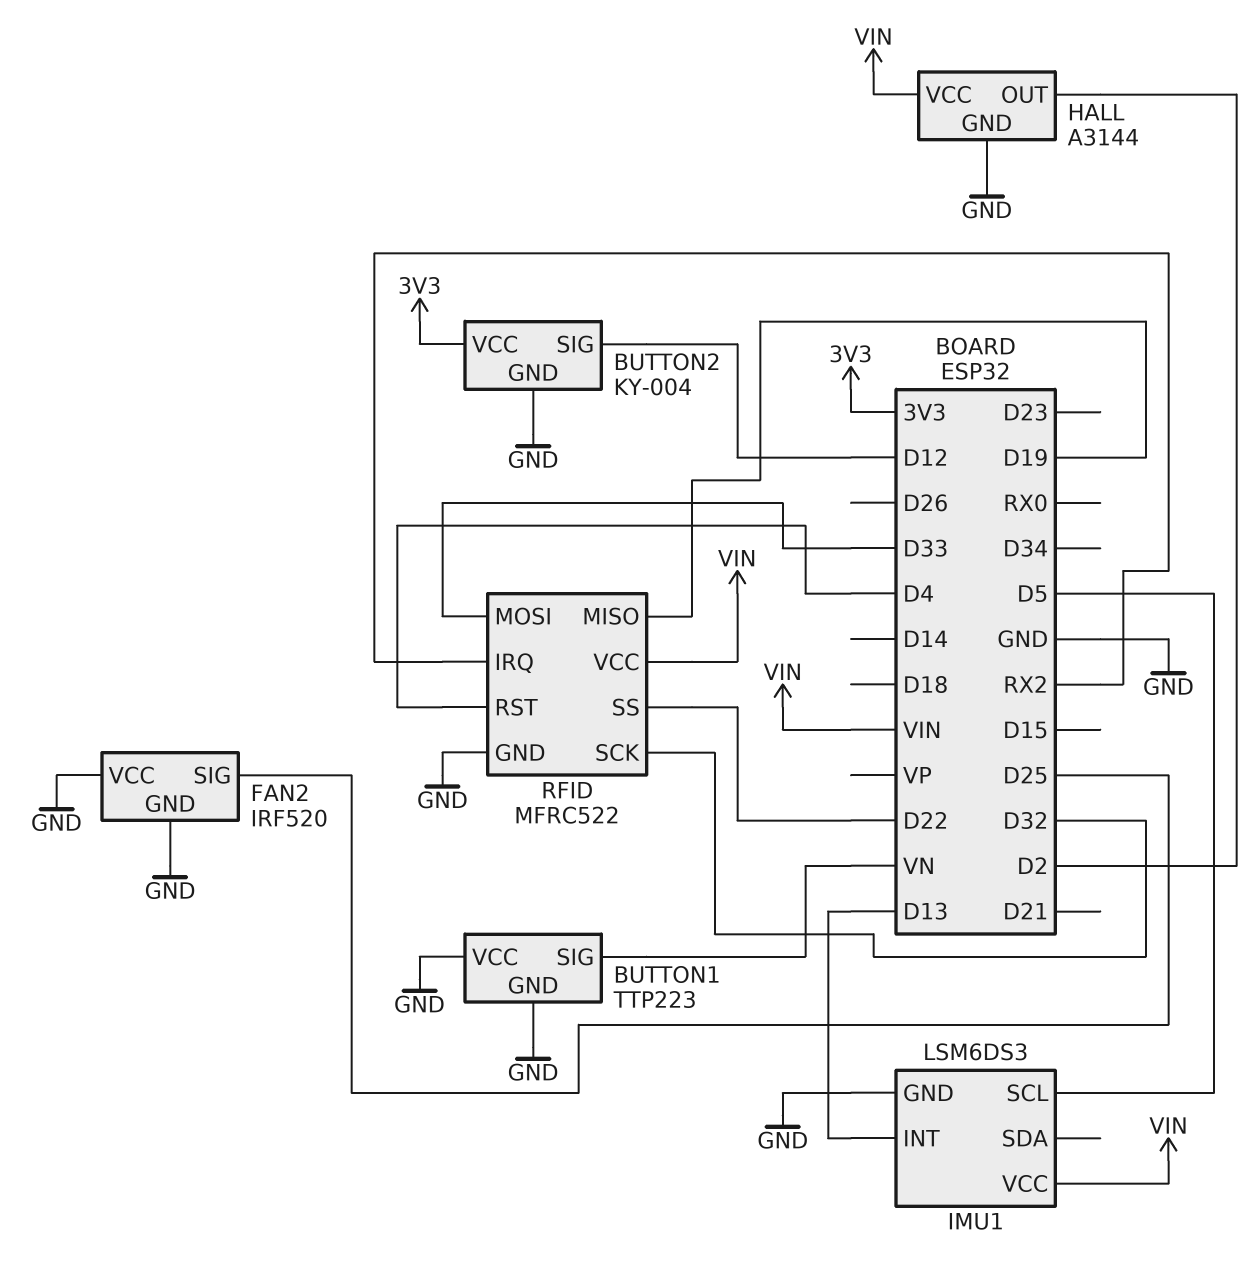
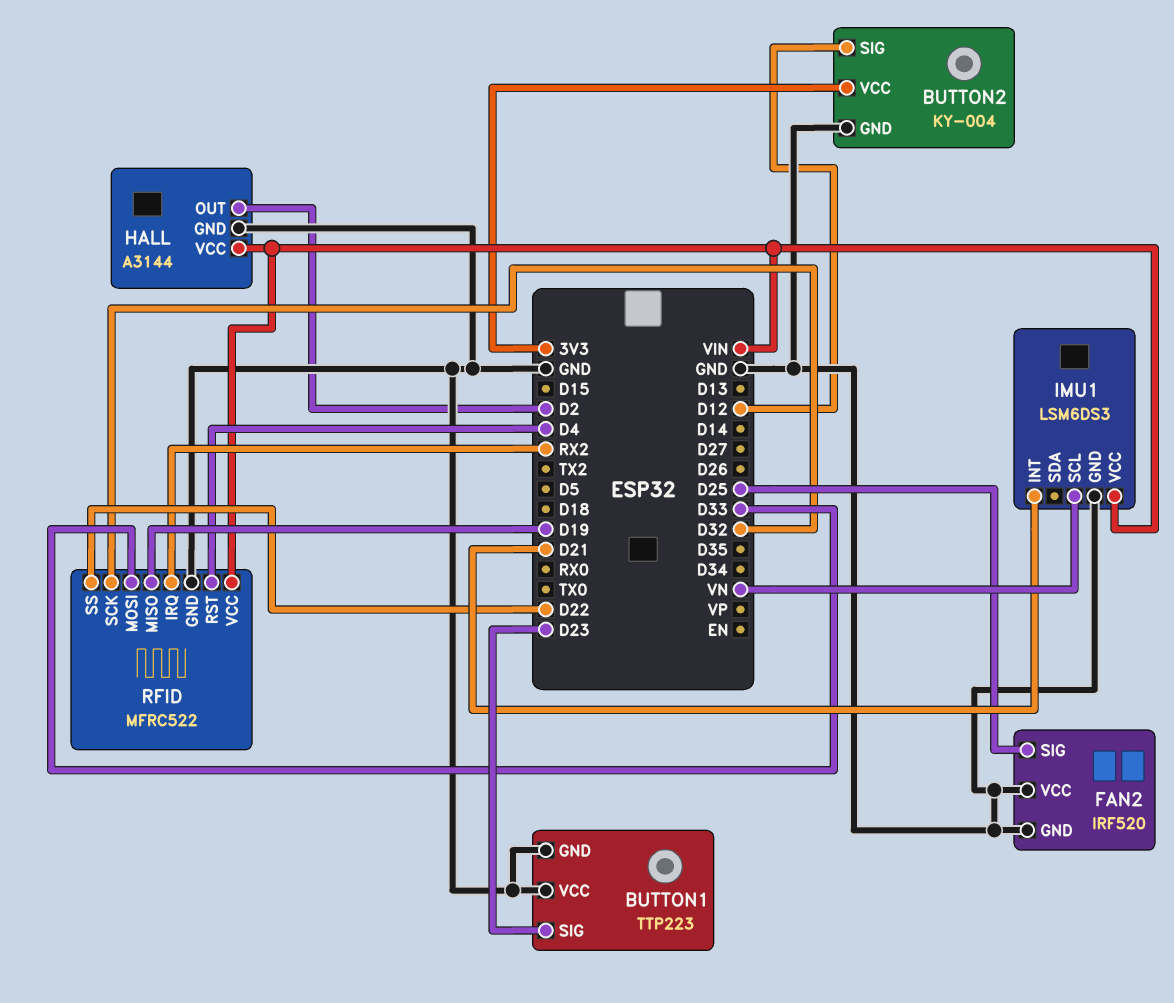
BUTTON1 pin SIG: VN -> D23
IMU1 pin INT: D13 -> D21
IMU1 pin SCL: D5 -> VN

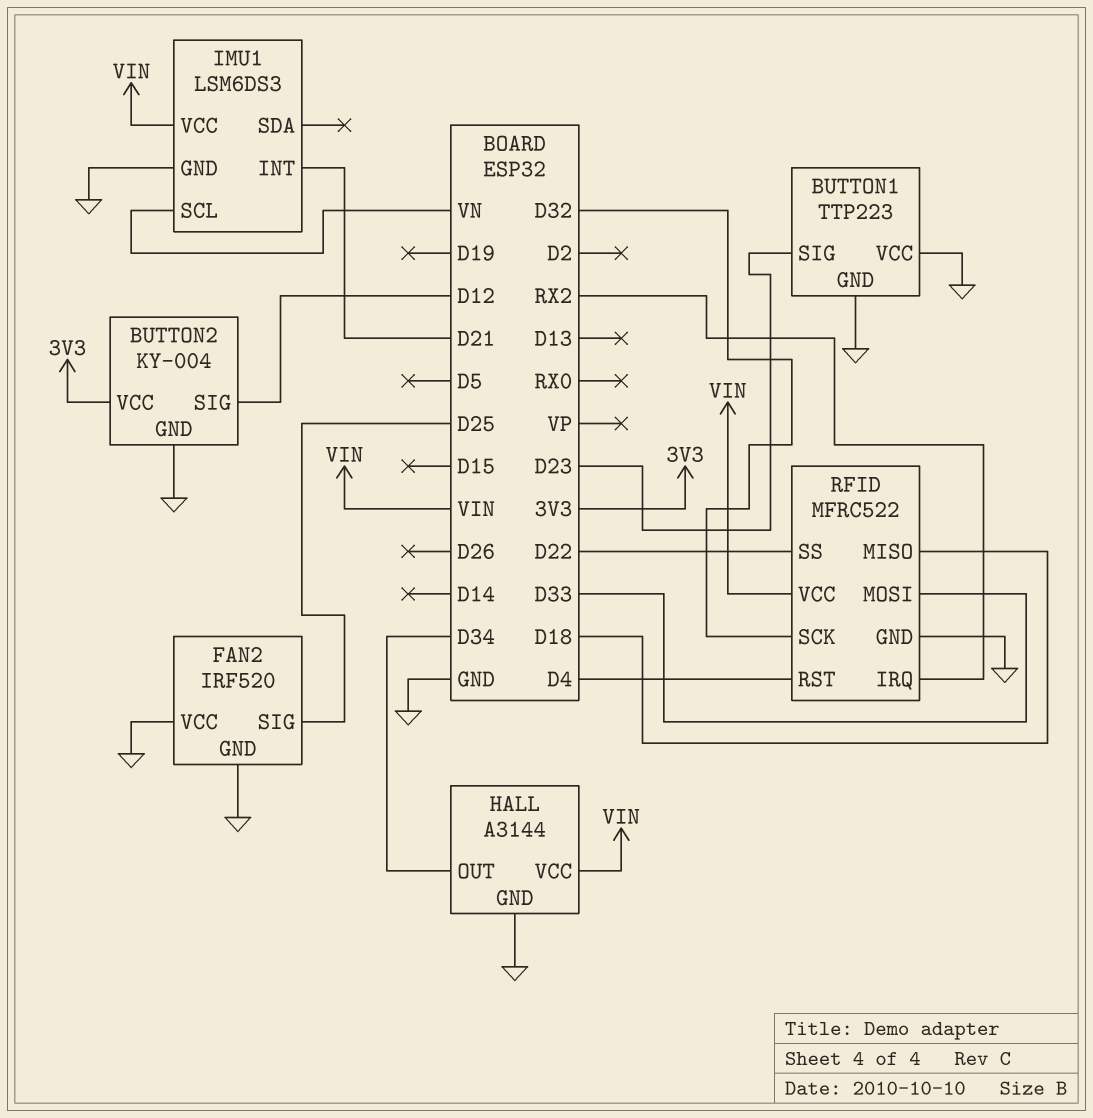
HALL pin OUT: D2 -> D34
RFID pin MISO: D19 -> D18

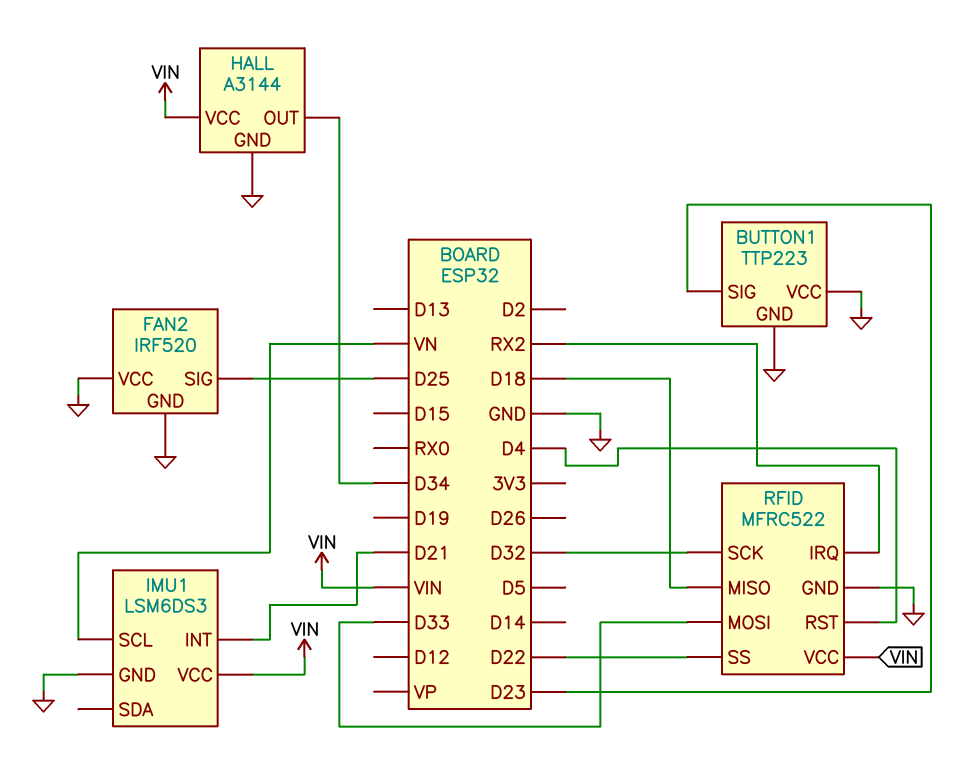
BUTTON2: KY-004 -> none
BUTTON2 pin GND: GND -> none
BUTTON2 pin SIG: D12 -> none
BUTTON2 pin VCC: 3V3 -> none

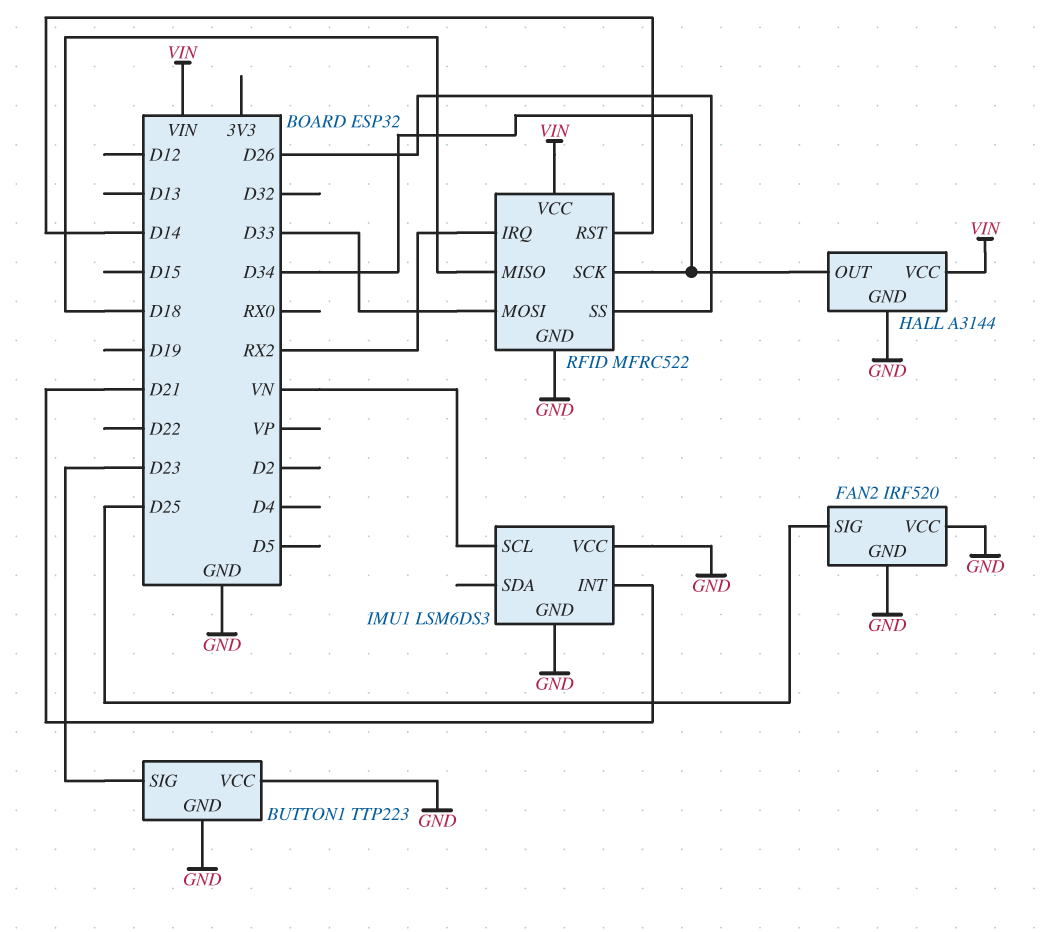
IMU1 pin VCC: VIN -> GND
RFID pin RST: D4 -> D14
RFID pin SCK: D32 -> D34
RFID pin SS: D22 -> D26

